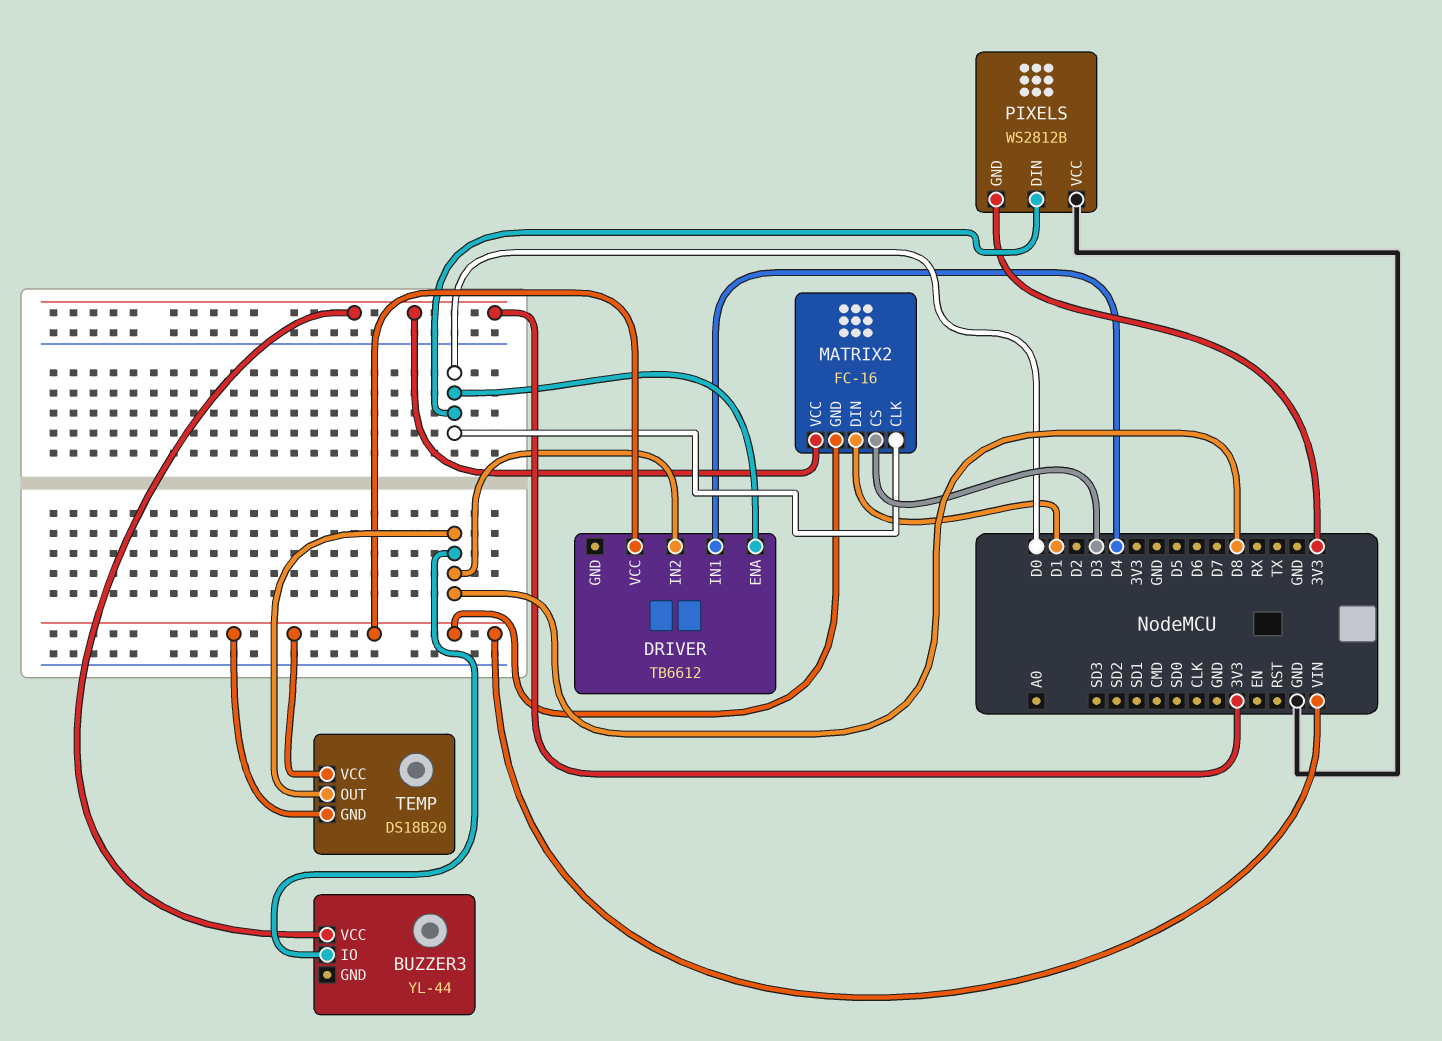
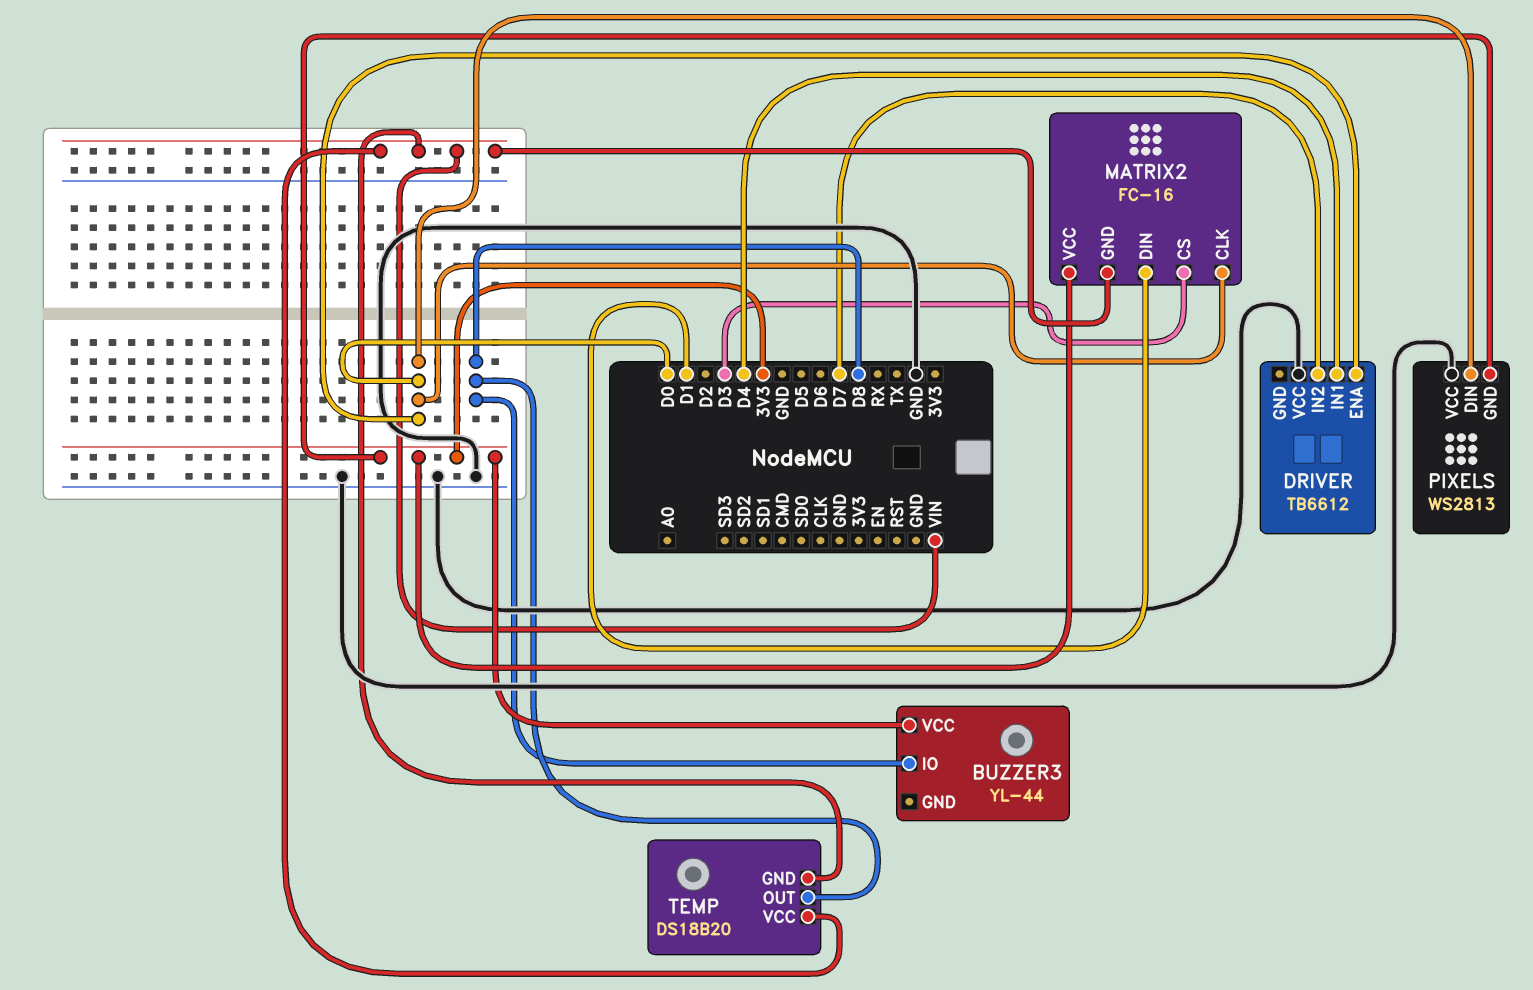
DRIVER pin IN2: D8 -> D7
DRIVER pin VCC: VIN -> GND
PIXELS: WS2812B -> WS2813

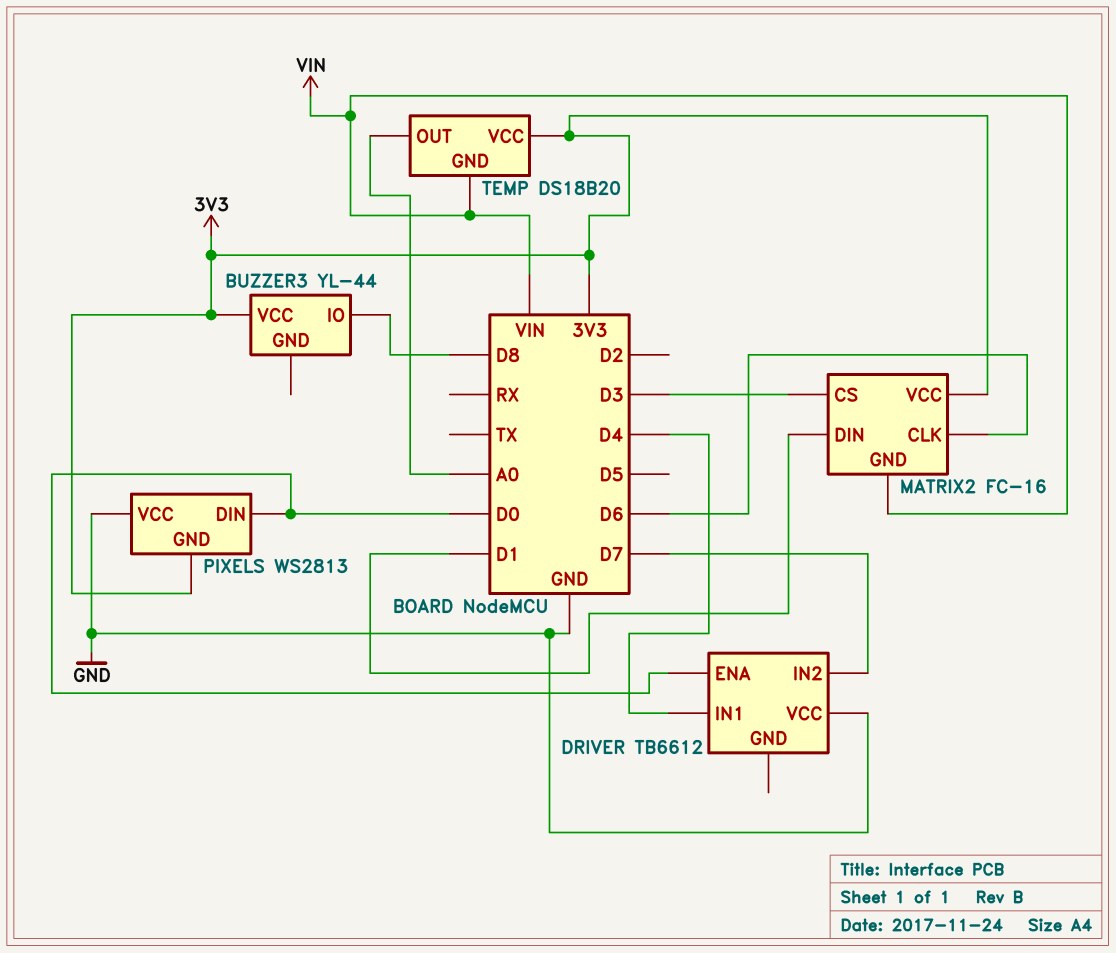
MATRIX2 pin CLK: D0 -> D6
TEMP pin OUT: D8 -> A0
TEMP pin VCC: VIN -> 3V3

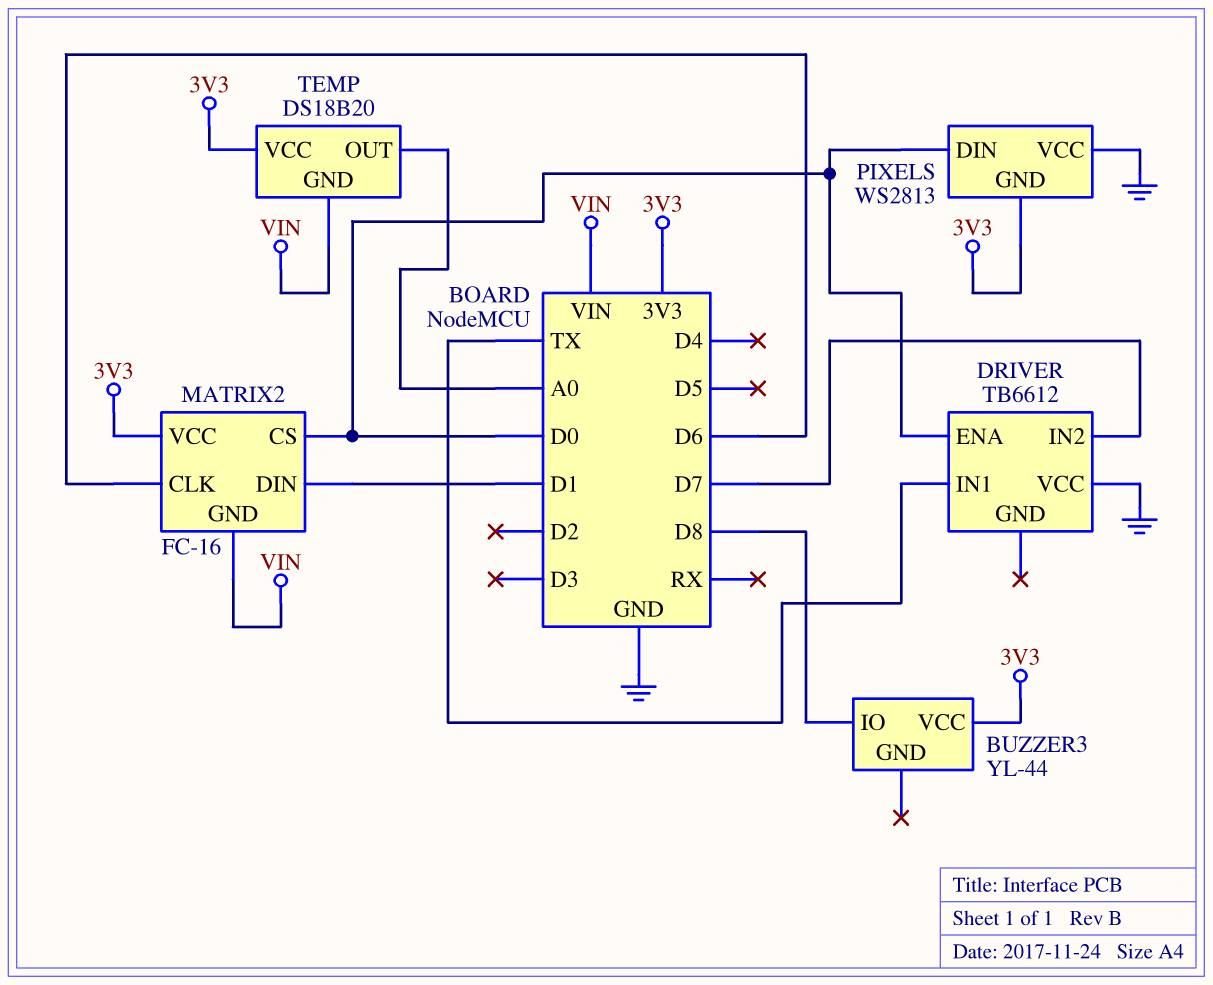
DRIVER pin IN1: D4 -> TX
MATRIX2 pin CS: D3 -> D0

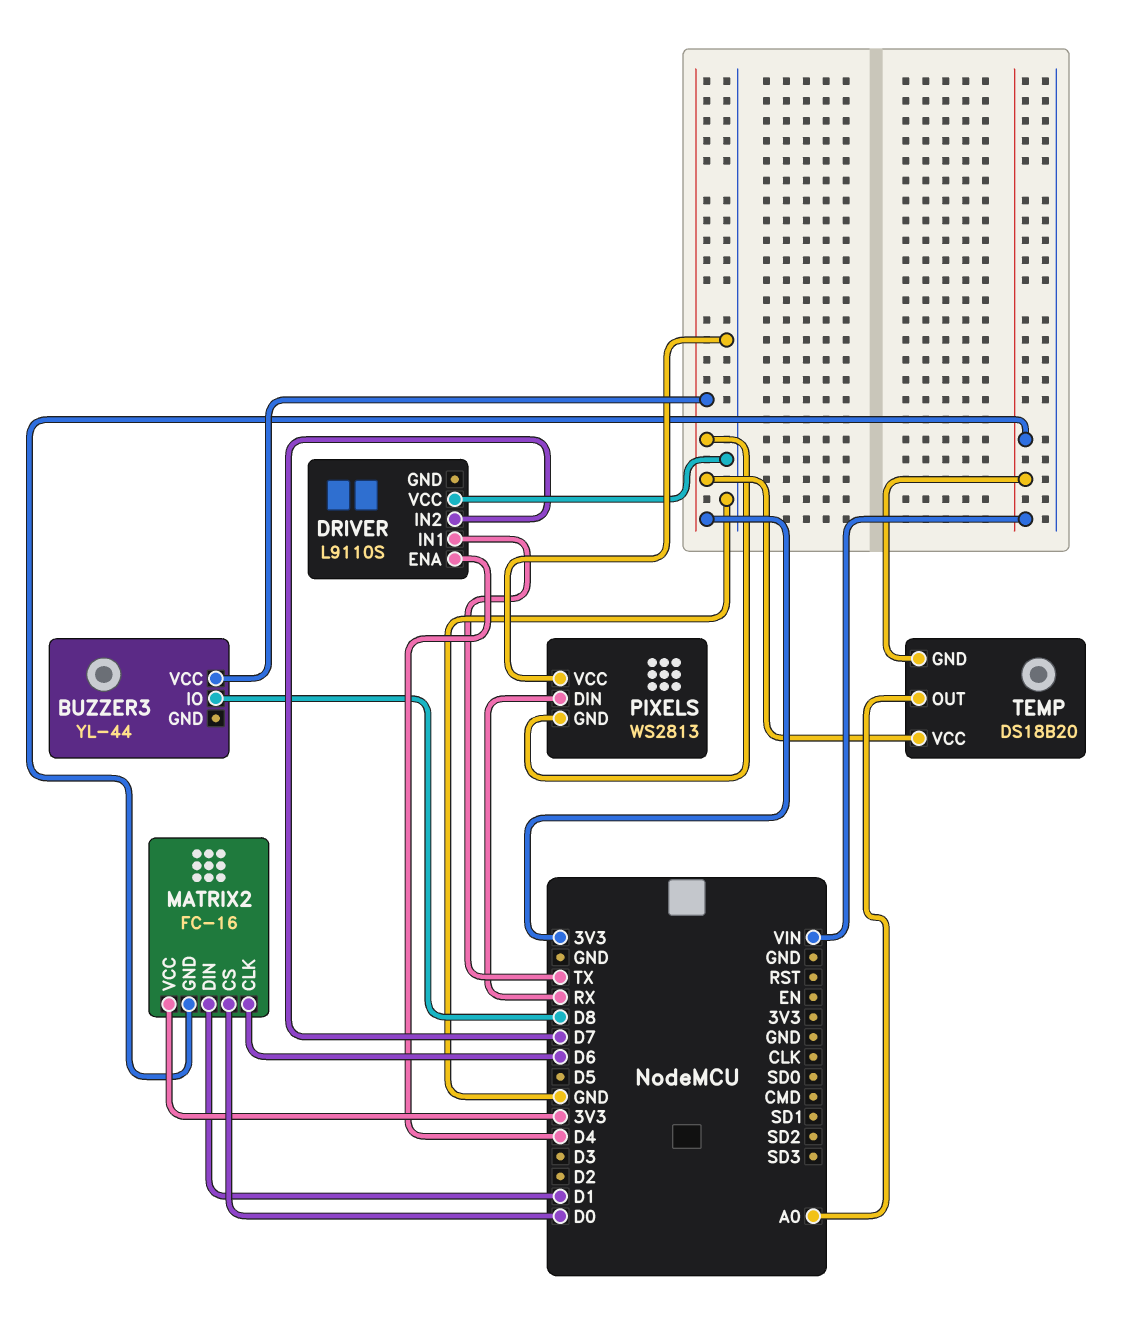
DRIVER: TB6612 -> L9110S
DRIVER pin ENA: D0 -> D4
PIXELS pin DIN: D0 -> RX

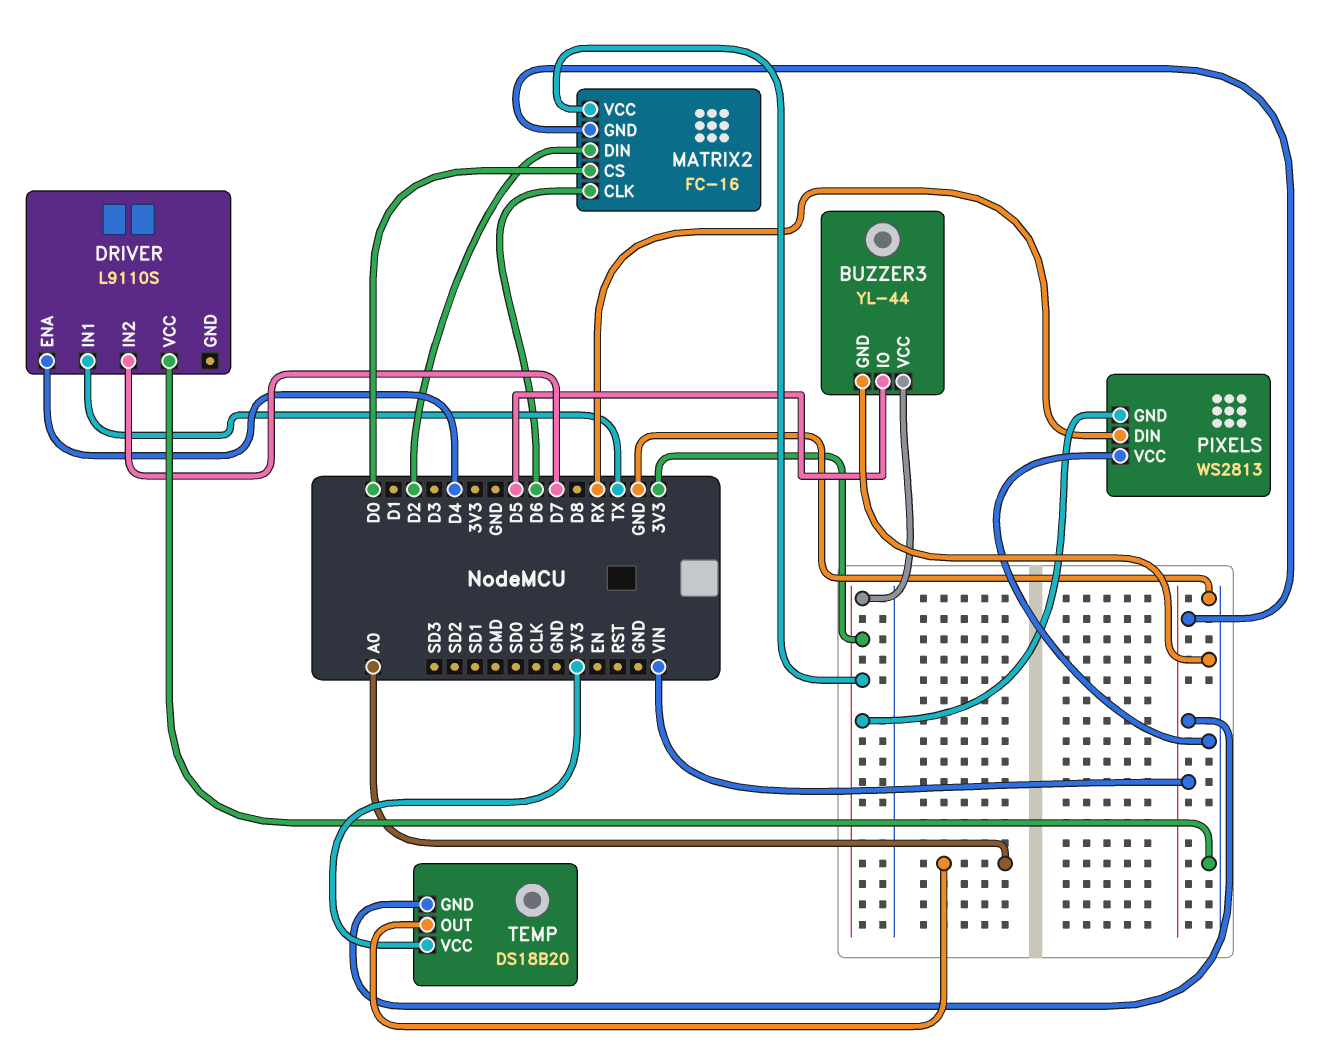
BUZZER3 pin GND: none -> GND
BUZZER3 pin IO: D8 -> D5
MATRIX2 pin DIN: D1 -> D2

